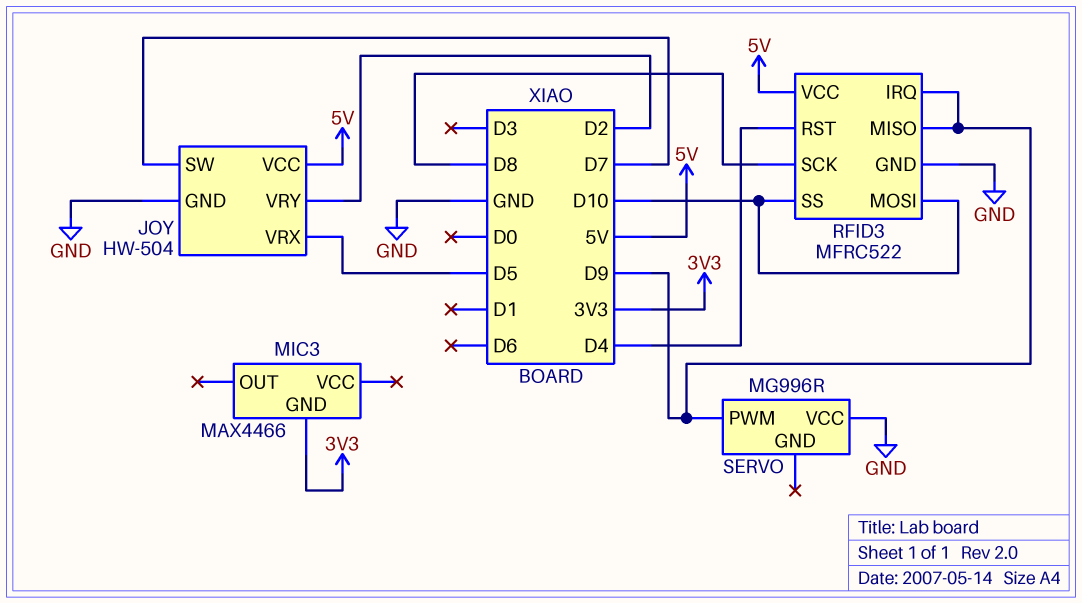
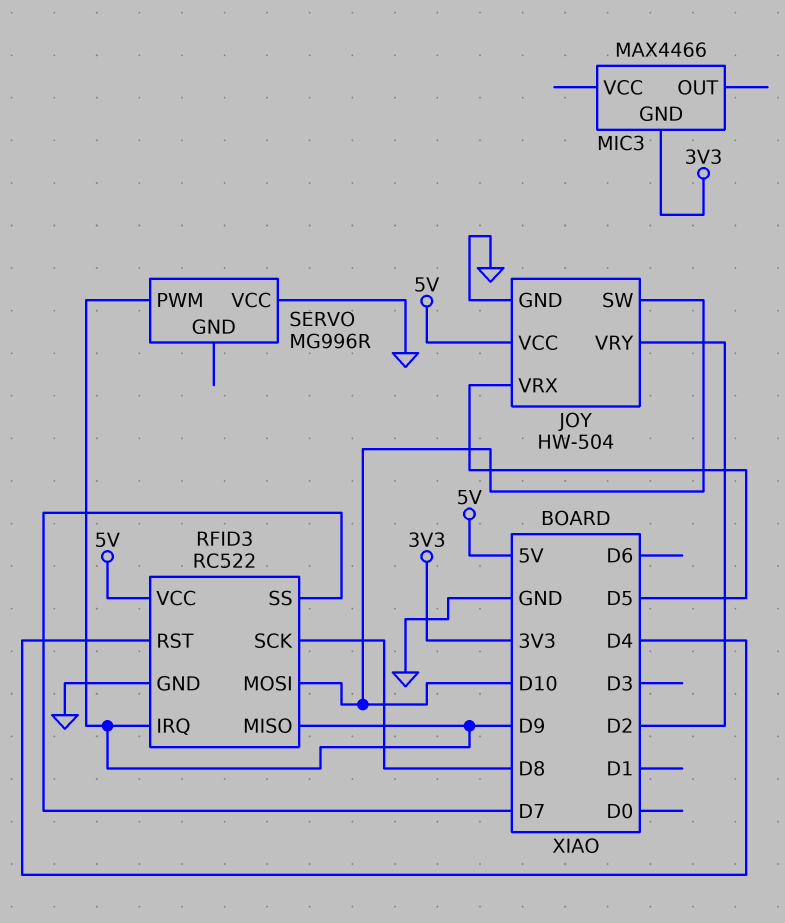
JOY pin SW: D7 -> D10
RFID3: MFRC522 -> RC522
RFID3 pin SS: D10 -> D7

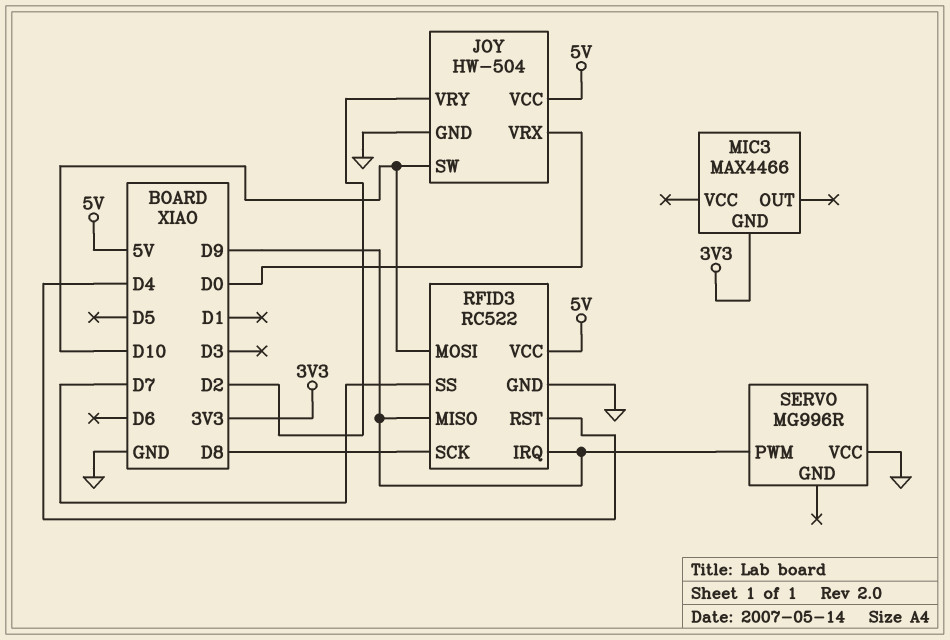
JOY pin VRX: D5 -> D0

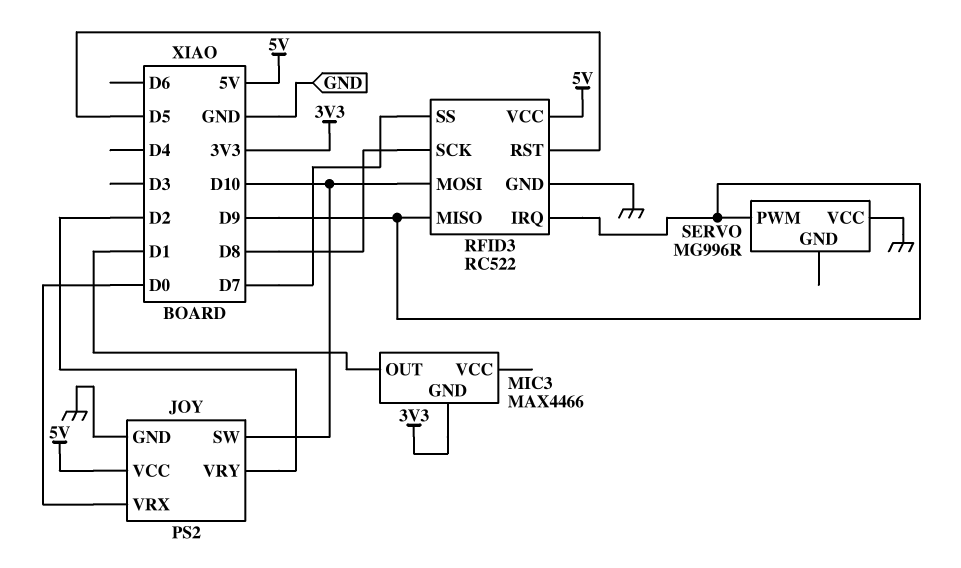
JOY: HW-504 -> PS2
MIC3 pin OUT: none -> D1
RFID3 pin RST: D4 -> D5

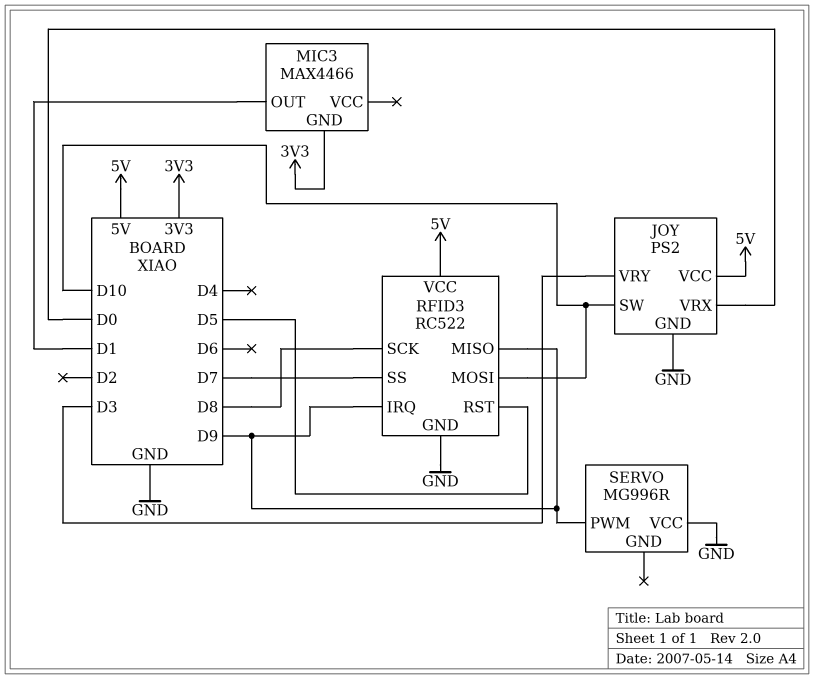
JOY pin VRY: D2 -> D3

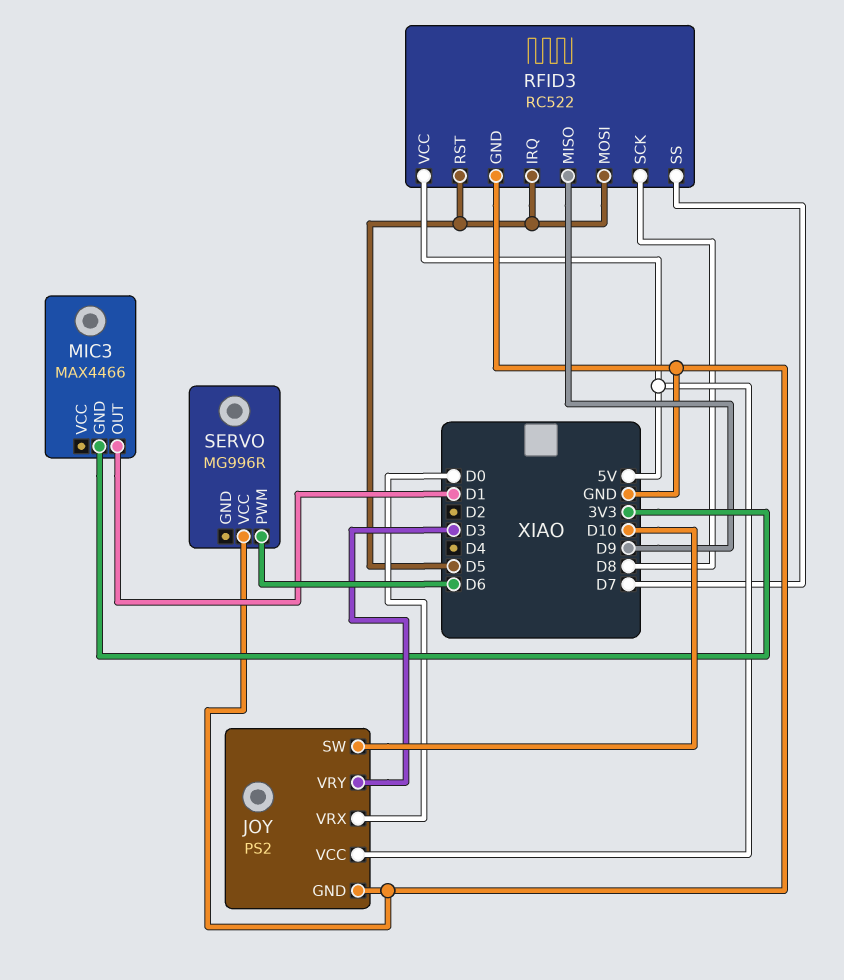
RFID3 pin IRQ: D9 -> D5
RFID3 pin MOSI: D10 -> D5
SERVO pin PWM: D9 -> D6

